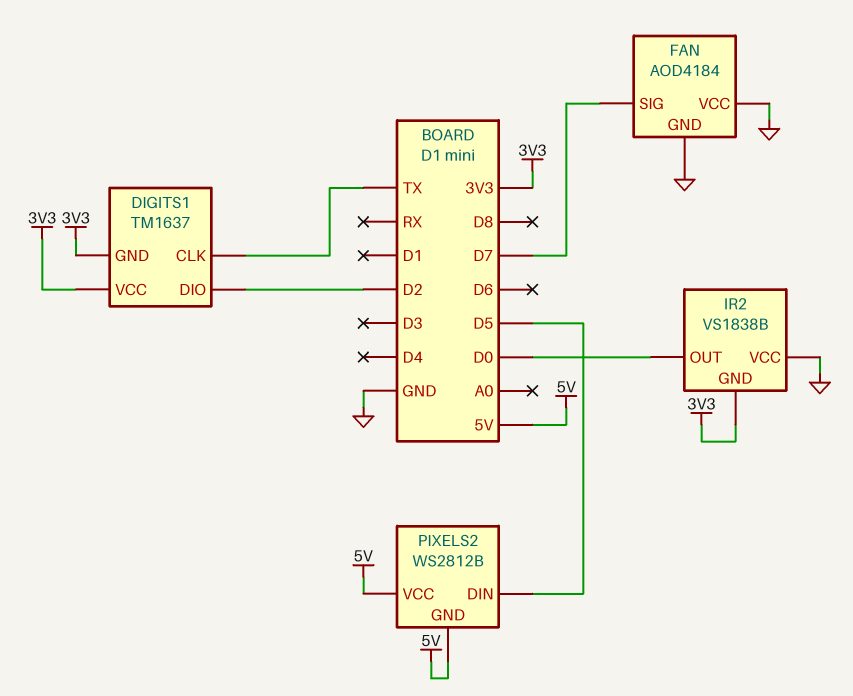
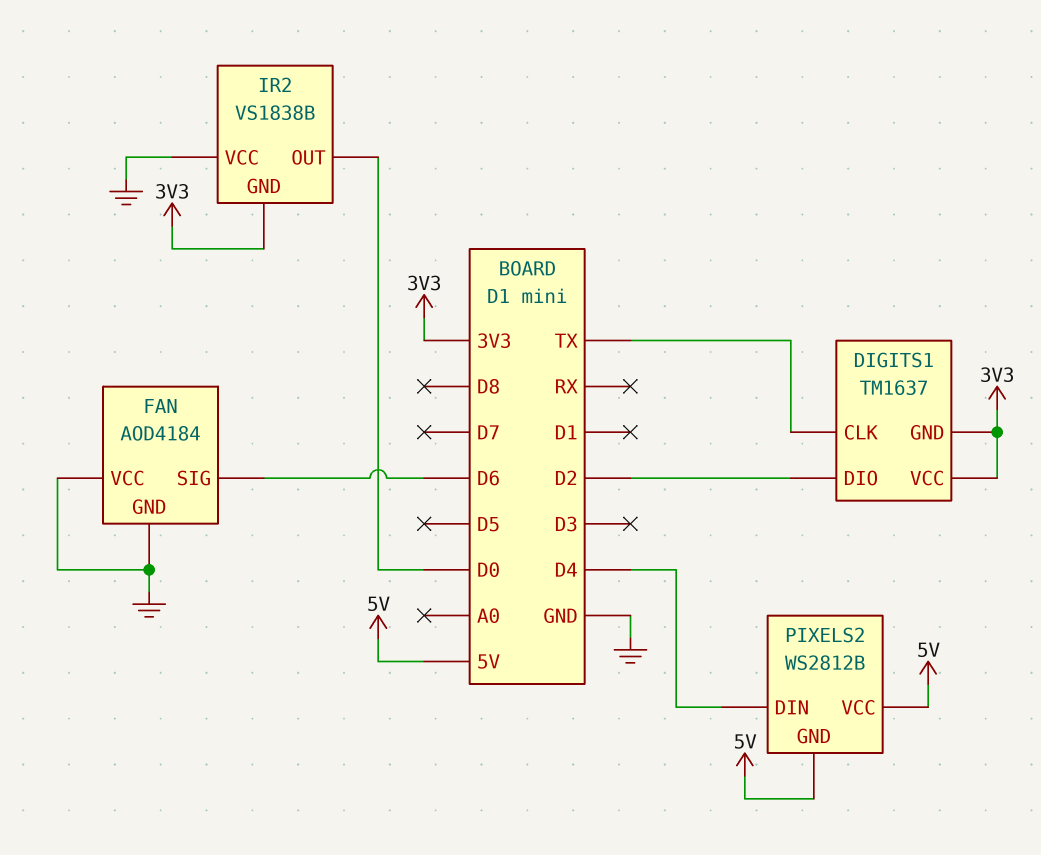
FAN pin SIG: D7 -> D6
PIXELS2 pin DIN: D5 -> D4

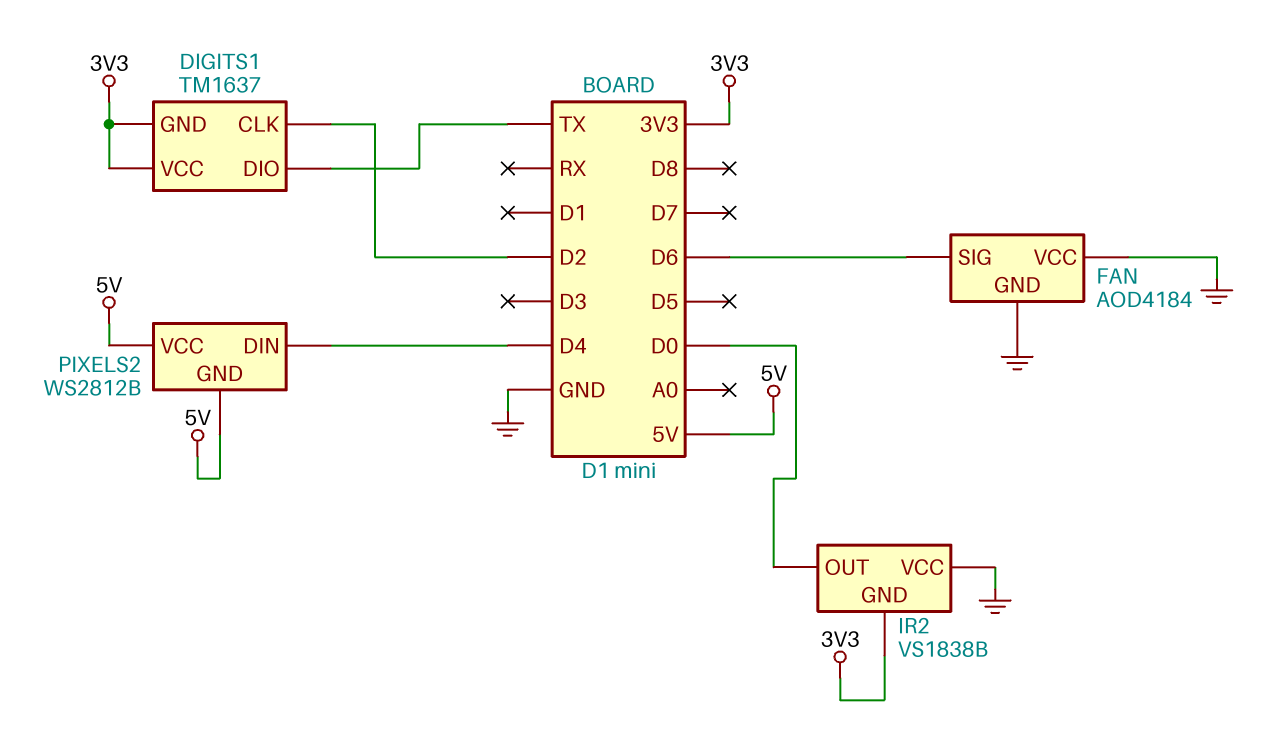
DIGITS1 pin CLK: TX -> D2
DIGITS1 pin DIO: D2 -> TX

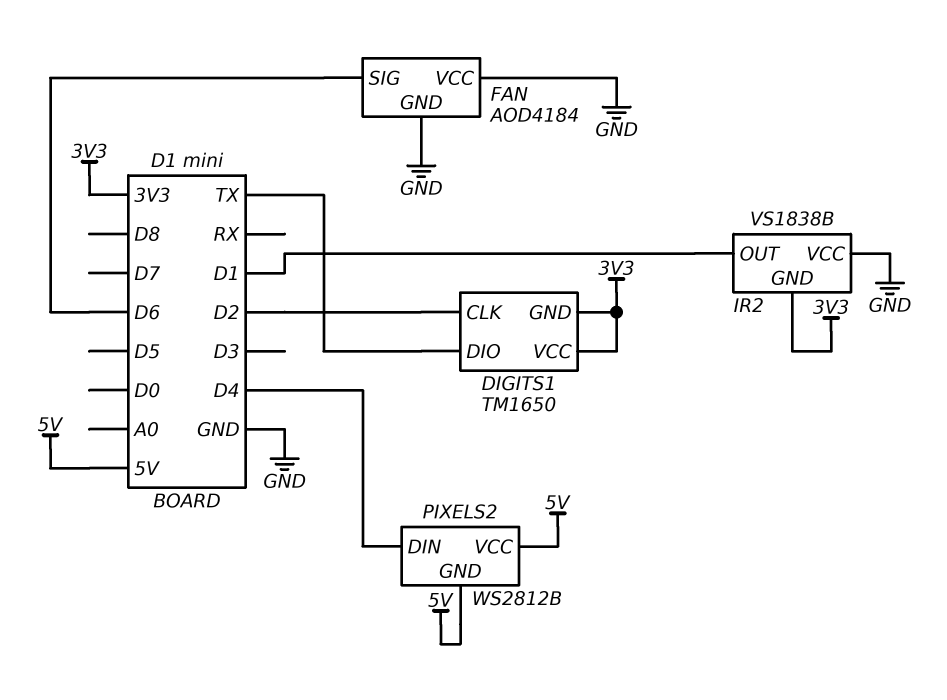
DIGITS1: TM1637 -> TM1650
IR2 pin OUT: D0 -> D1

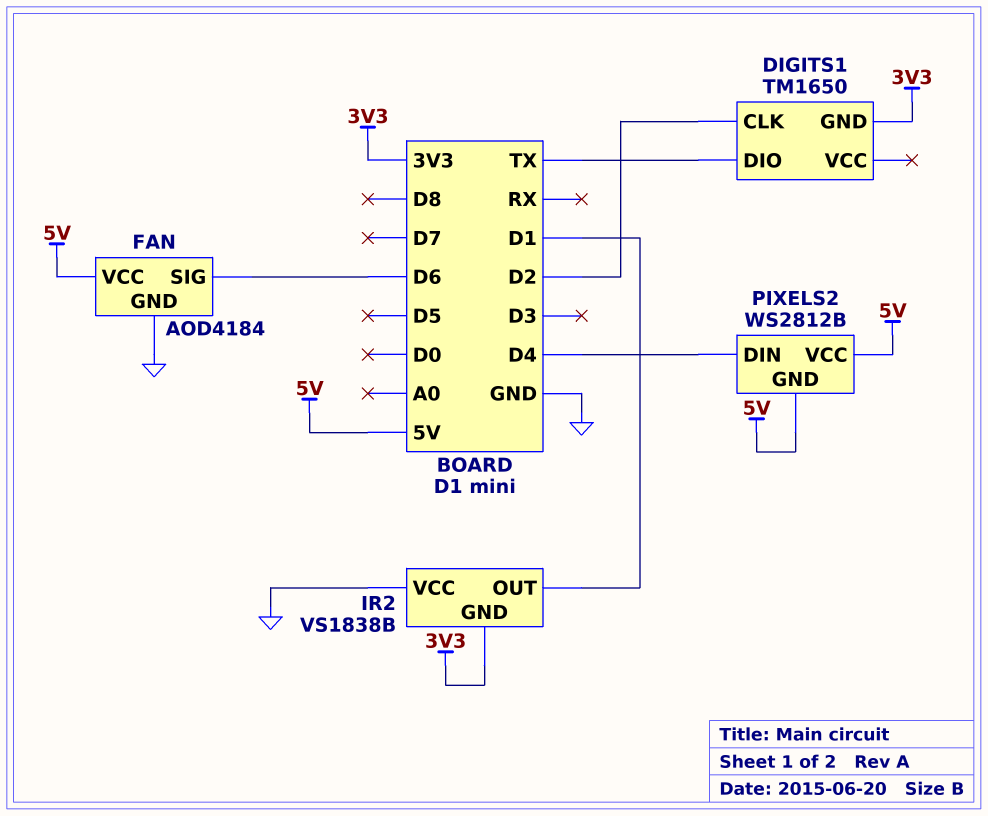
DIGITS1 pin VCC: 3V3 -> none
FAN pin VCC: GND -> 5V

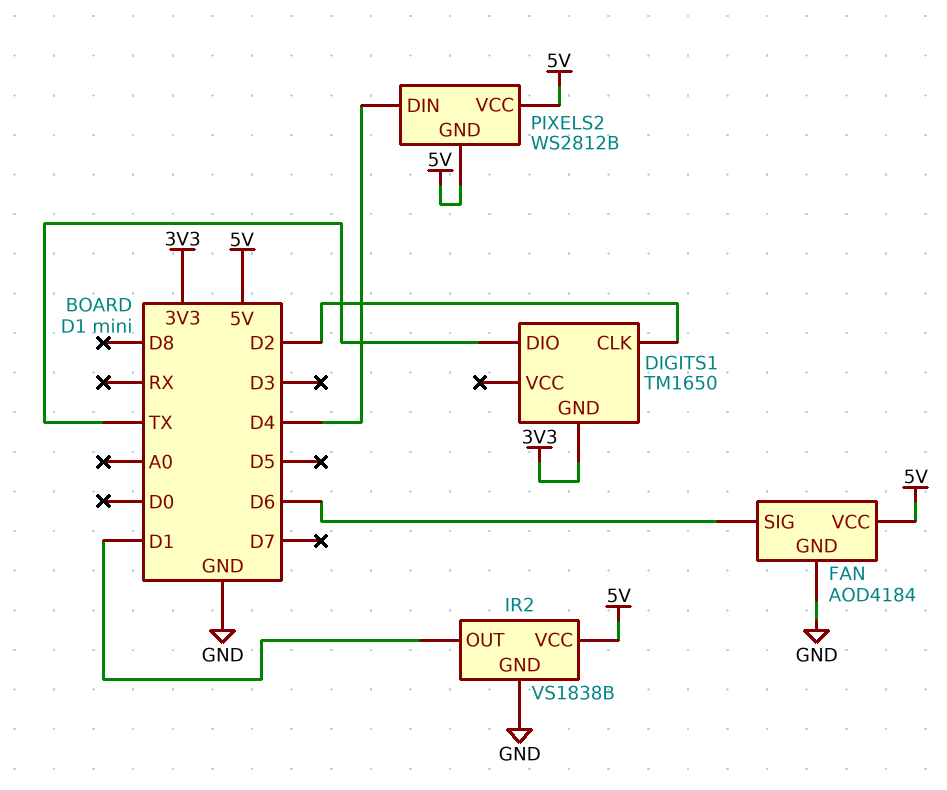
IR2 pin GND: 3V3 -> GND
IR2 pin VCC: GND -> 5V

